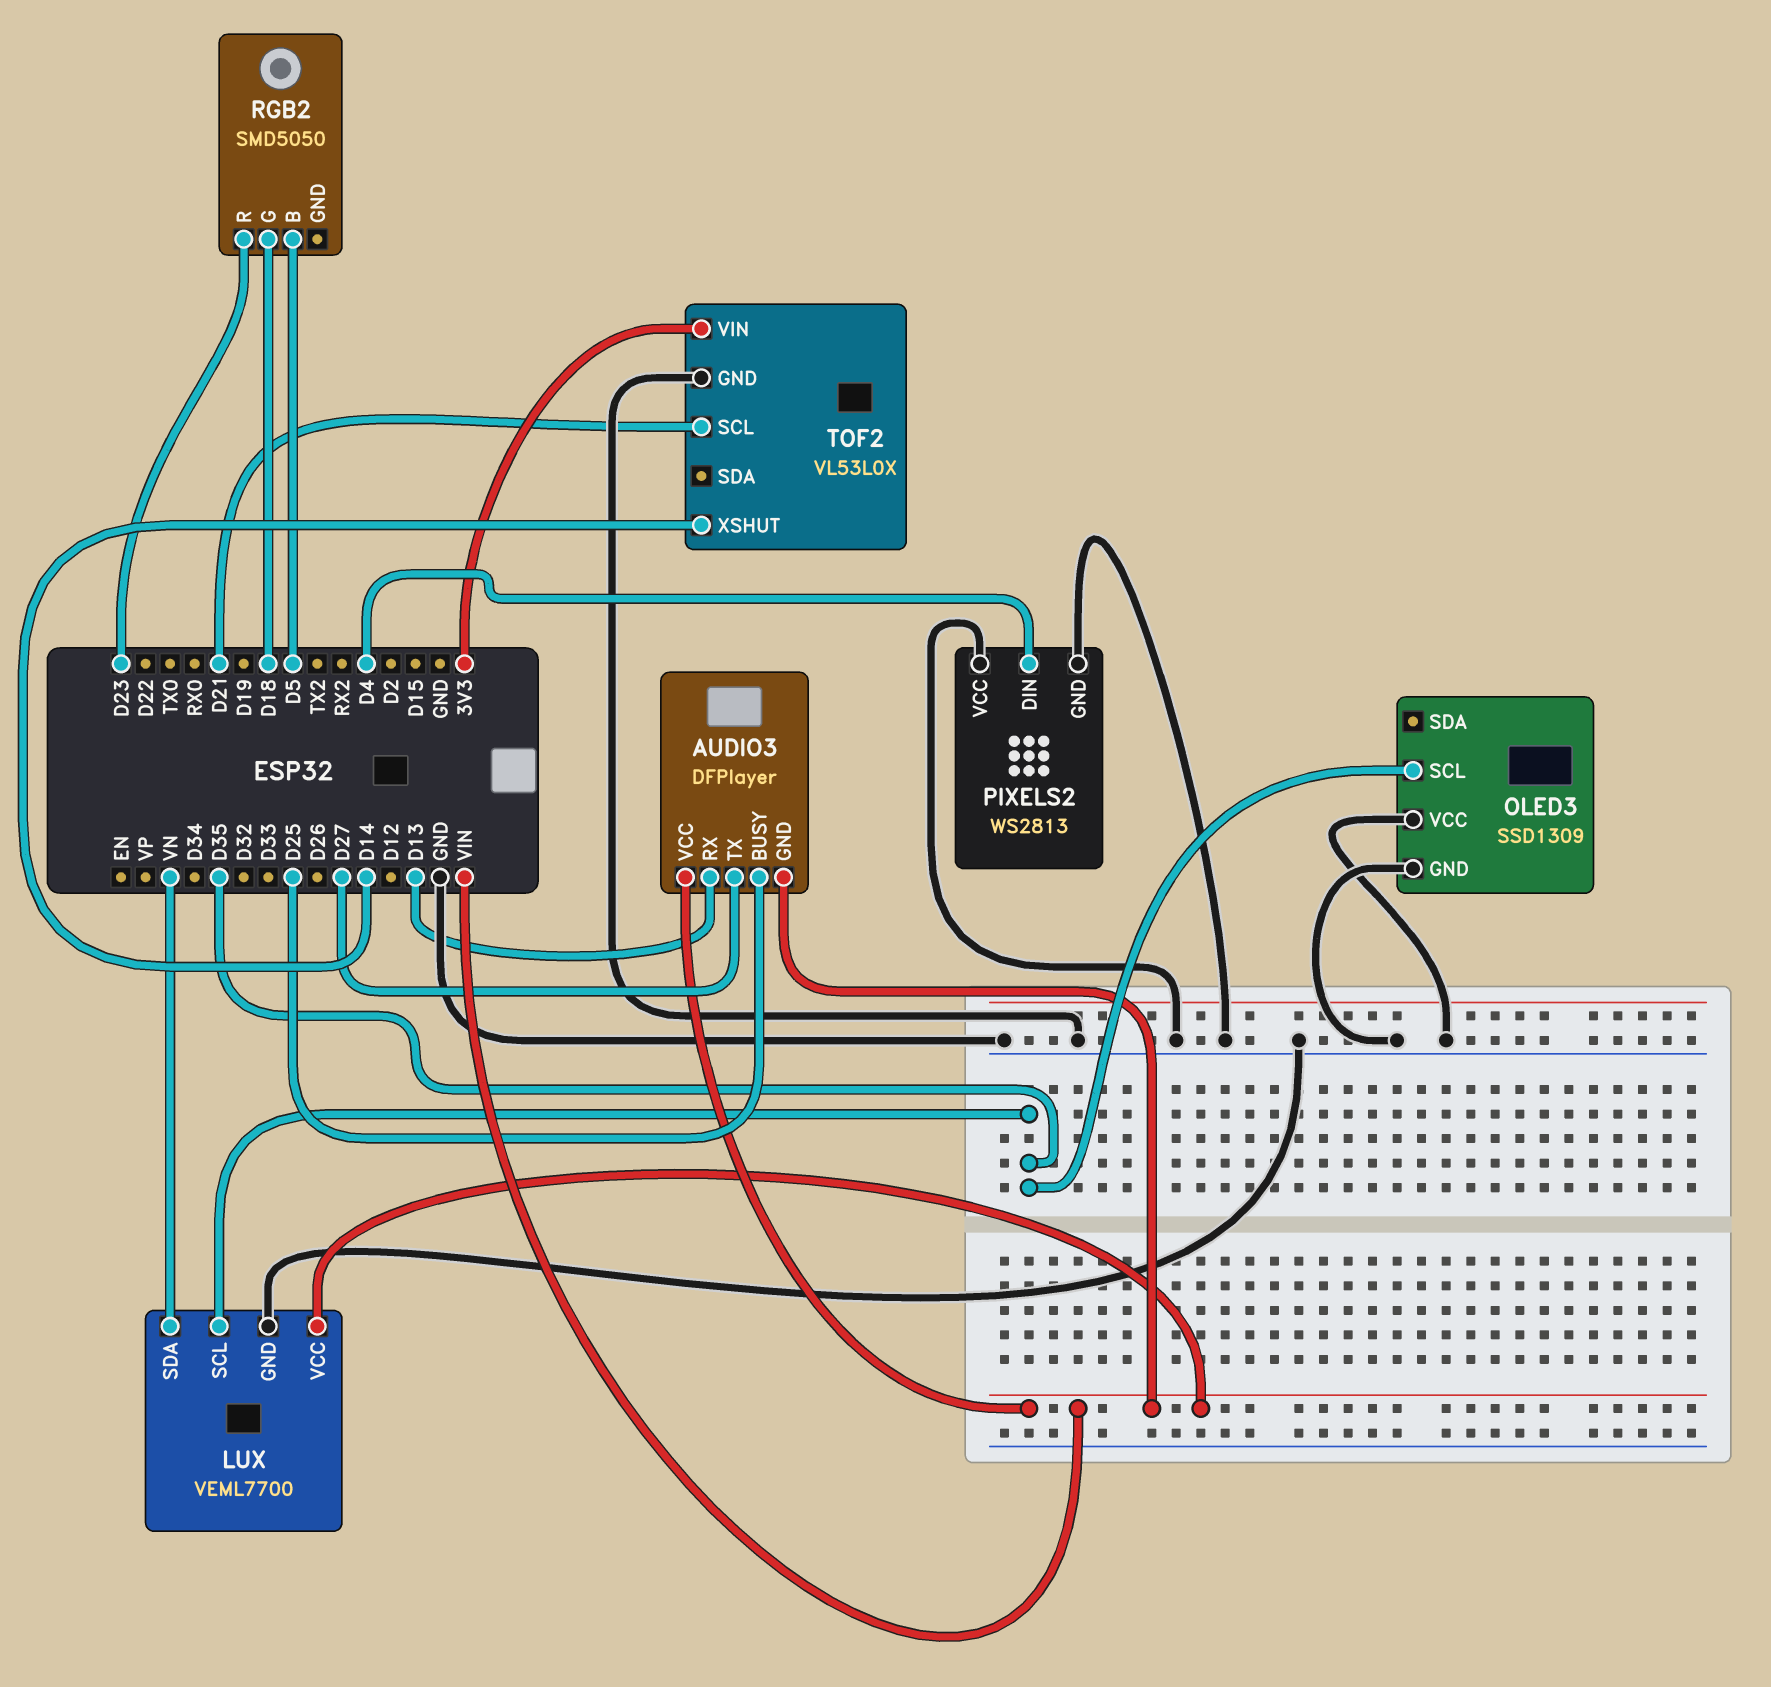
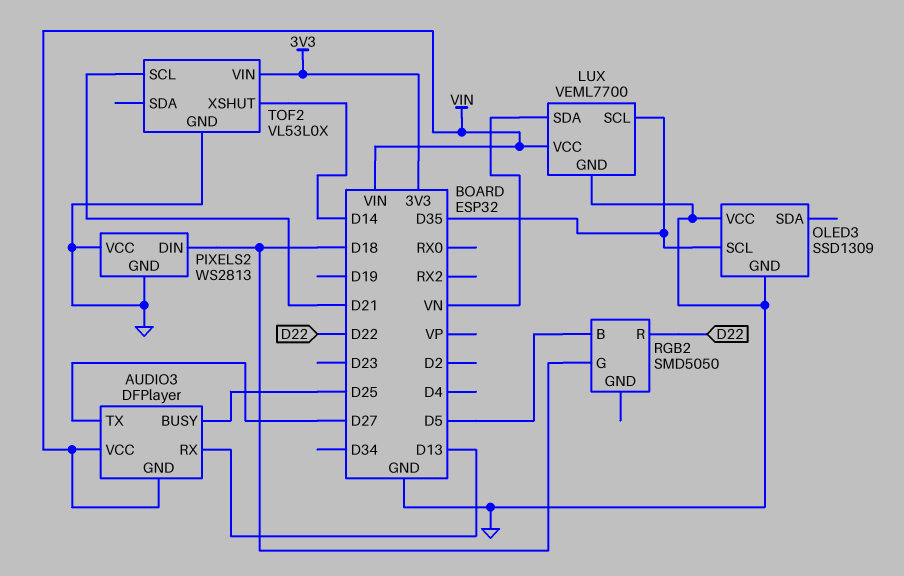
PIXELS2 pin DIN: D4 -> D18
RGB2 pin R: D23 -> D22

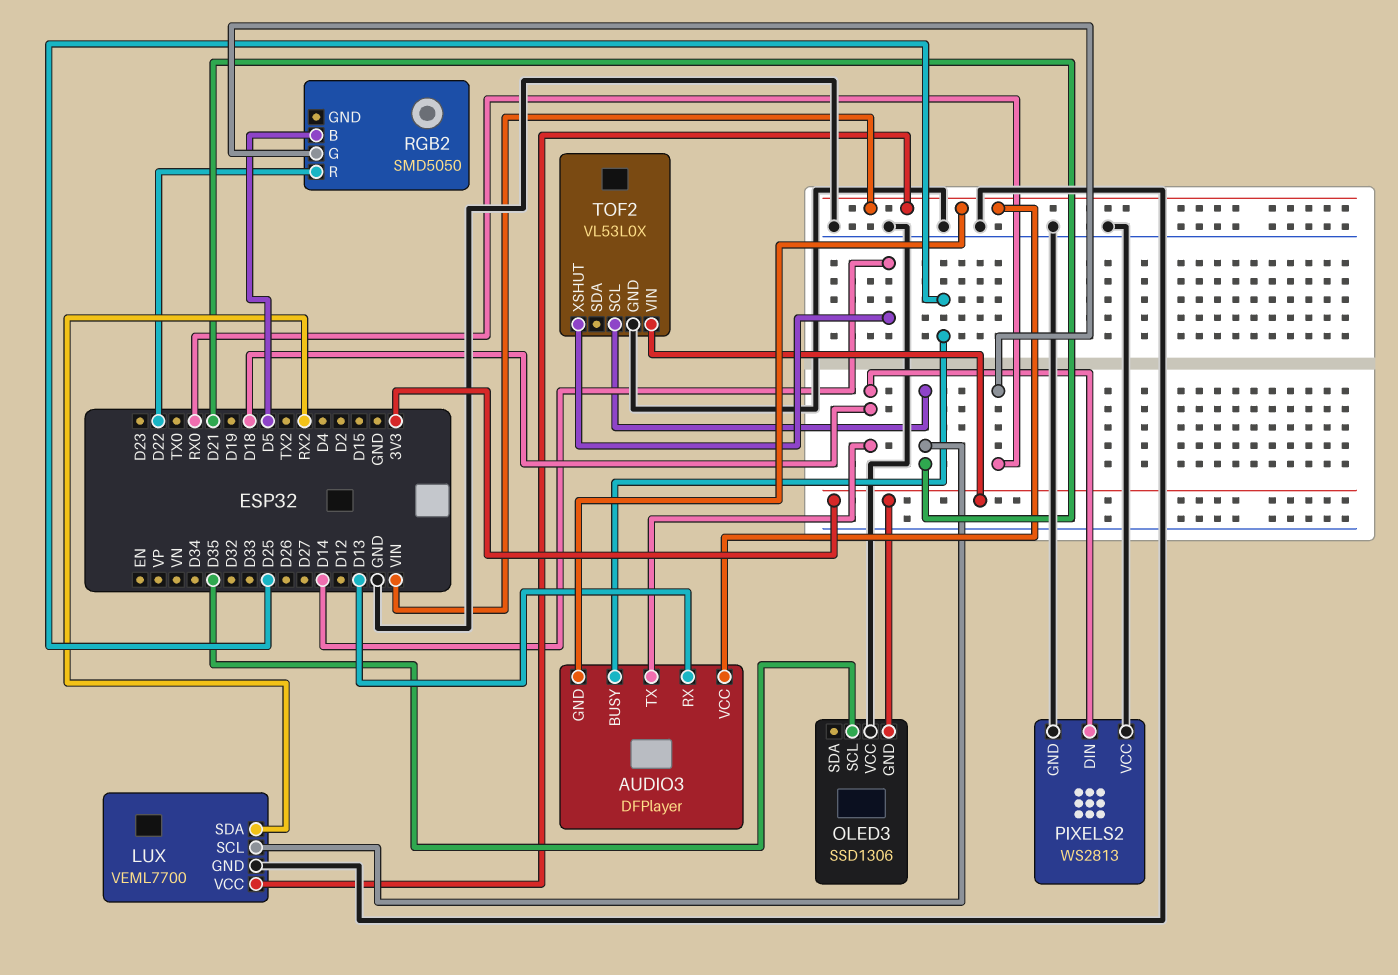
AUDIO3 pin TX: D27 -> D18
LUX pin SCL: D35 -> D21
LUX pin SDA: VN -> RX2
OLED3: SSD1309 -> SSD1306
OLED3 pin GND: GND -> 3V3
RGB2 pin G: D18 -> RX0

